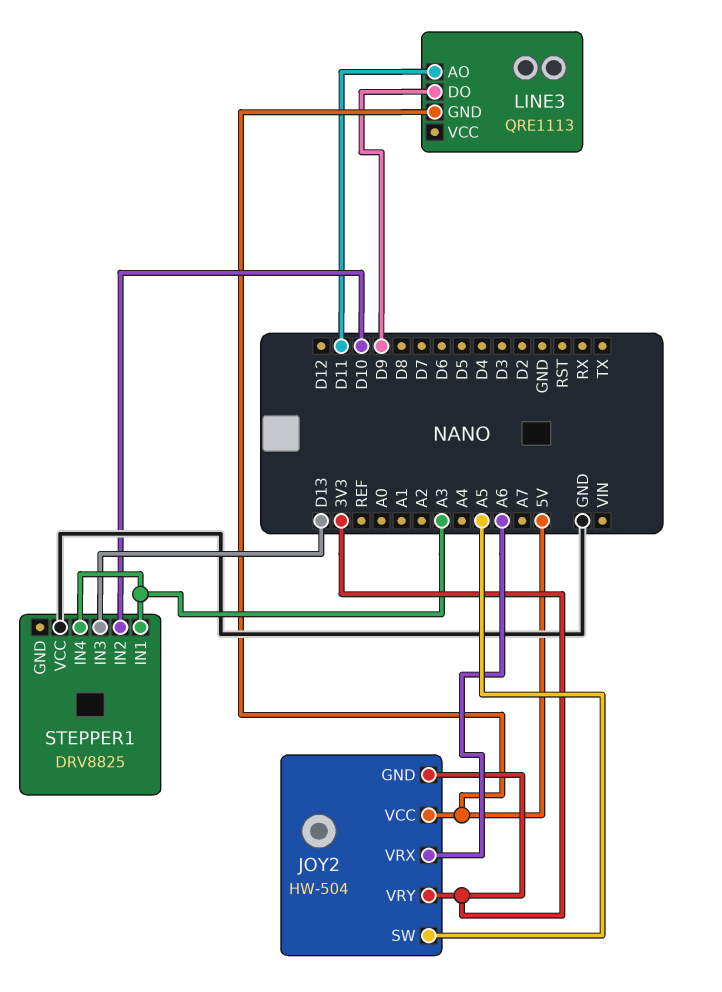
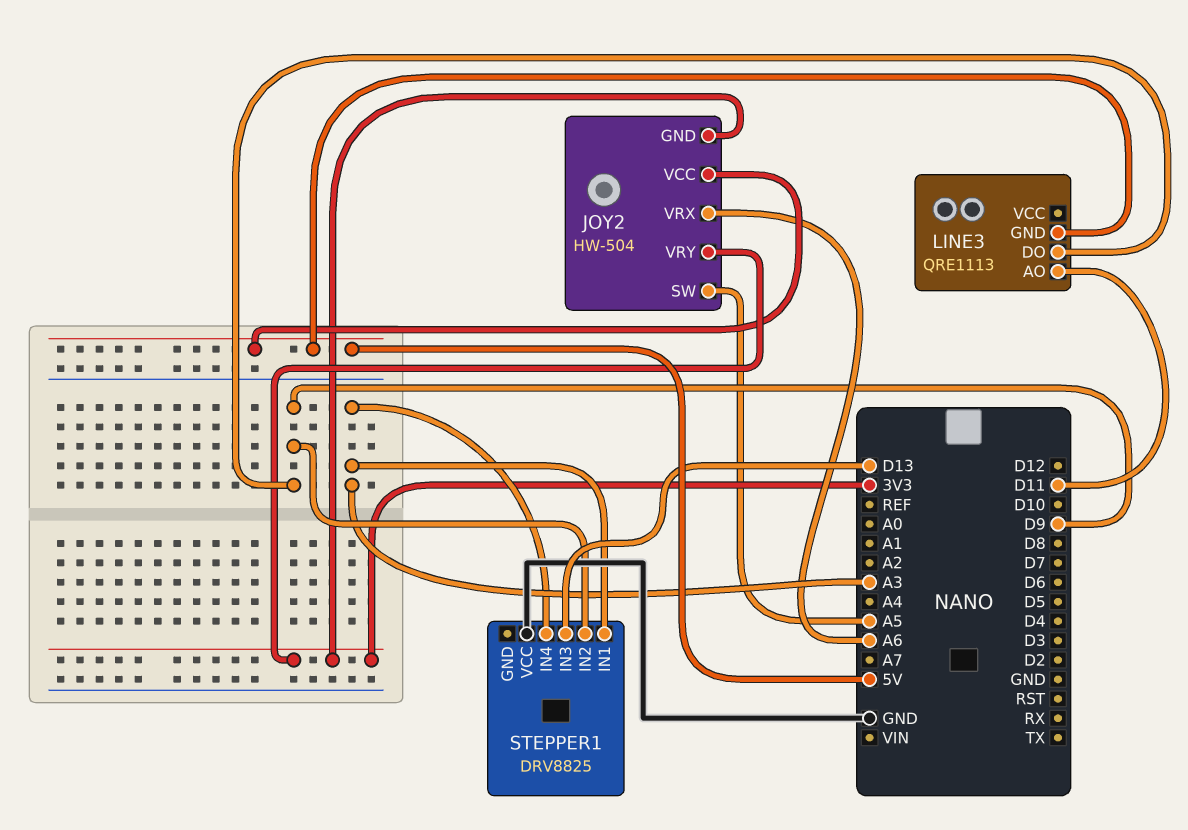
STEPPER1 pin IN2: D10 -> D9

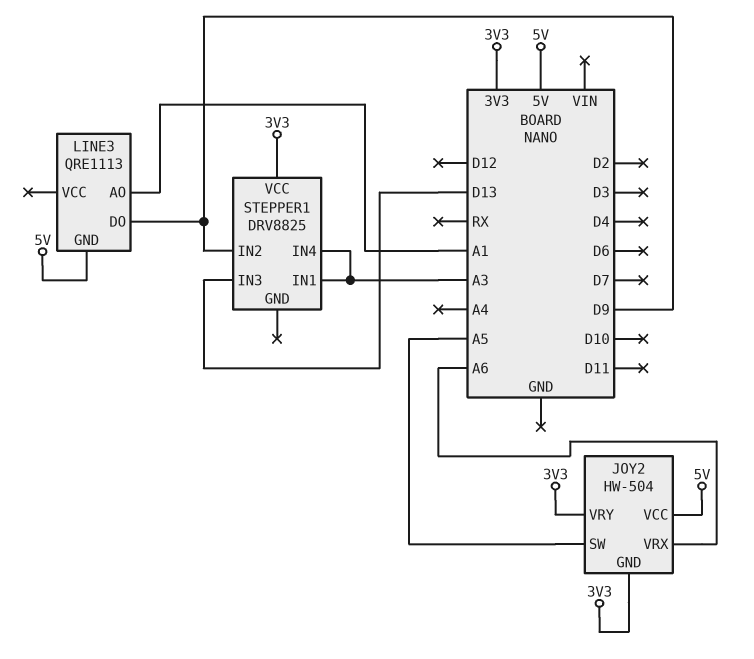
LINE3 pin AO: D11 -> A1
STEPPER1 pin VCC: GND -> 3V3

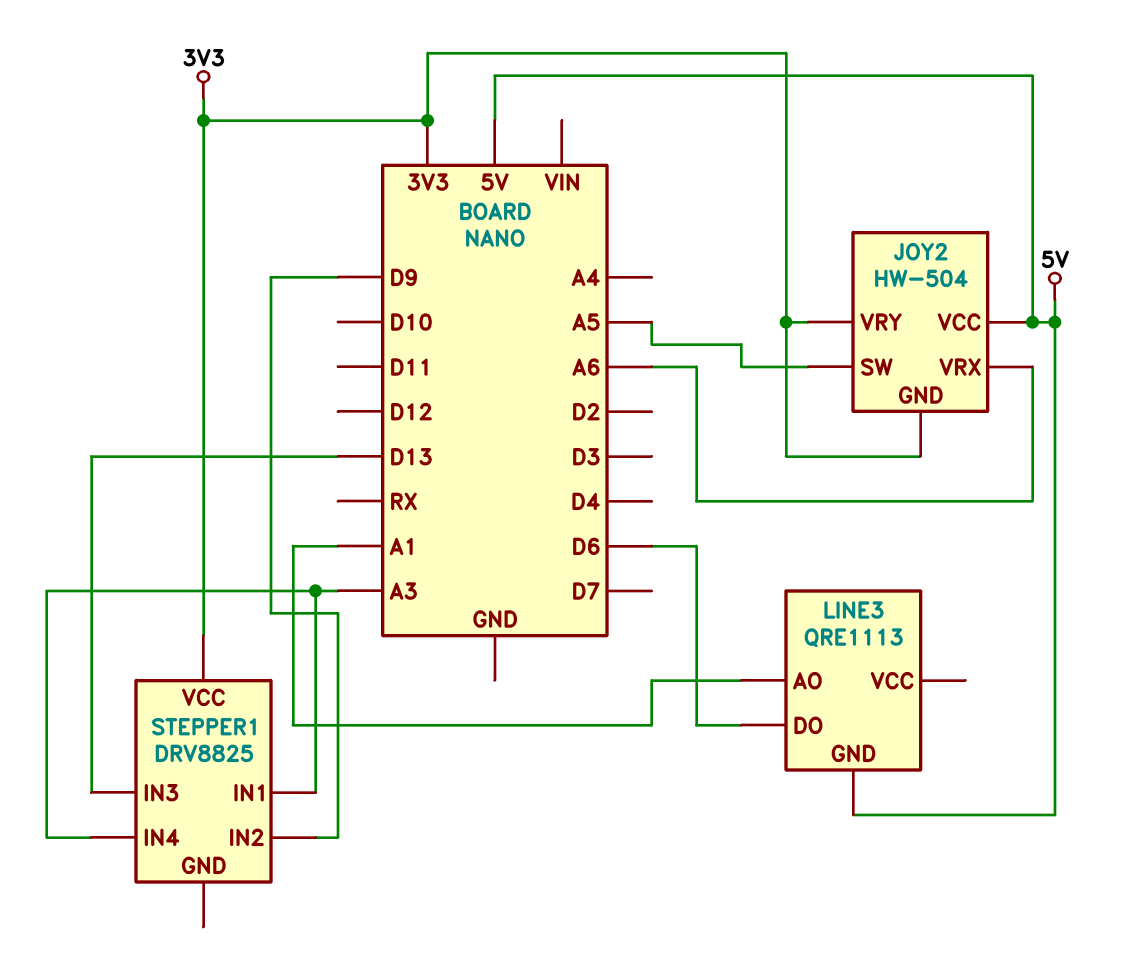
LINE3 pin DO: D9 -> D6

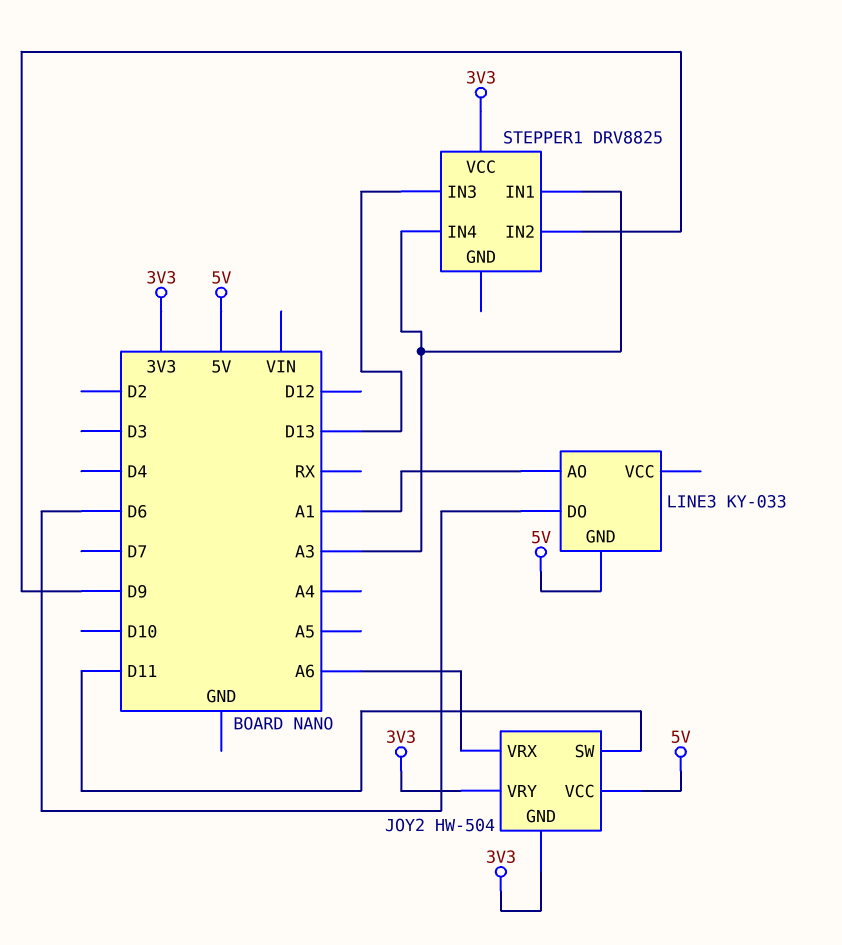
JOY2 pin SW: A5 -> D11
LINE3: QRE1113 -> KY-033

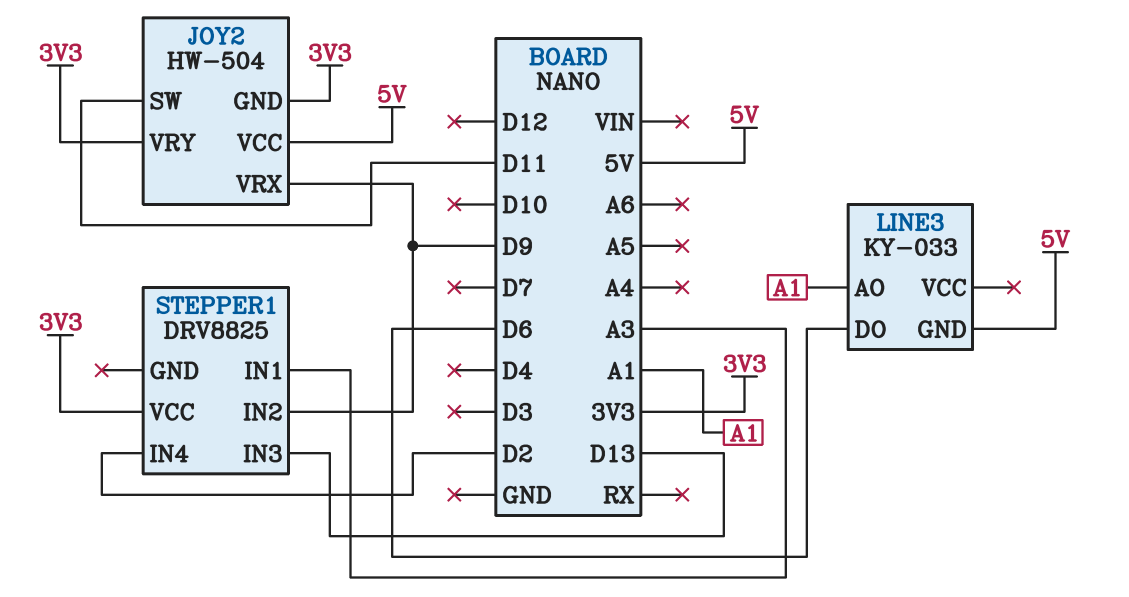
JOY2 pin VRX: A6 -> D9
STEPPER1 pin IN4: A3 -> D2

